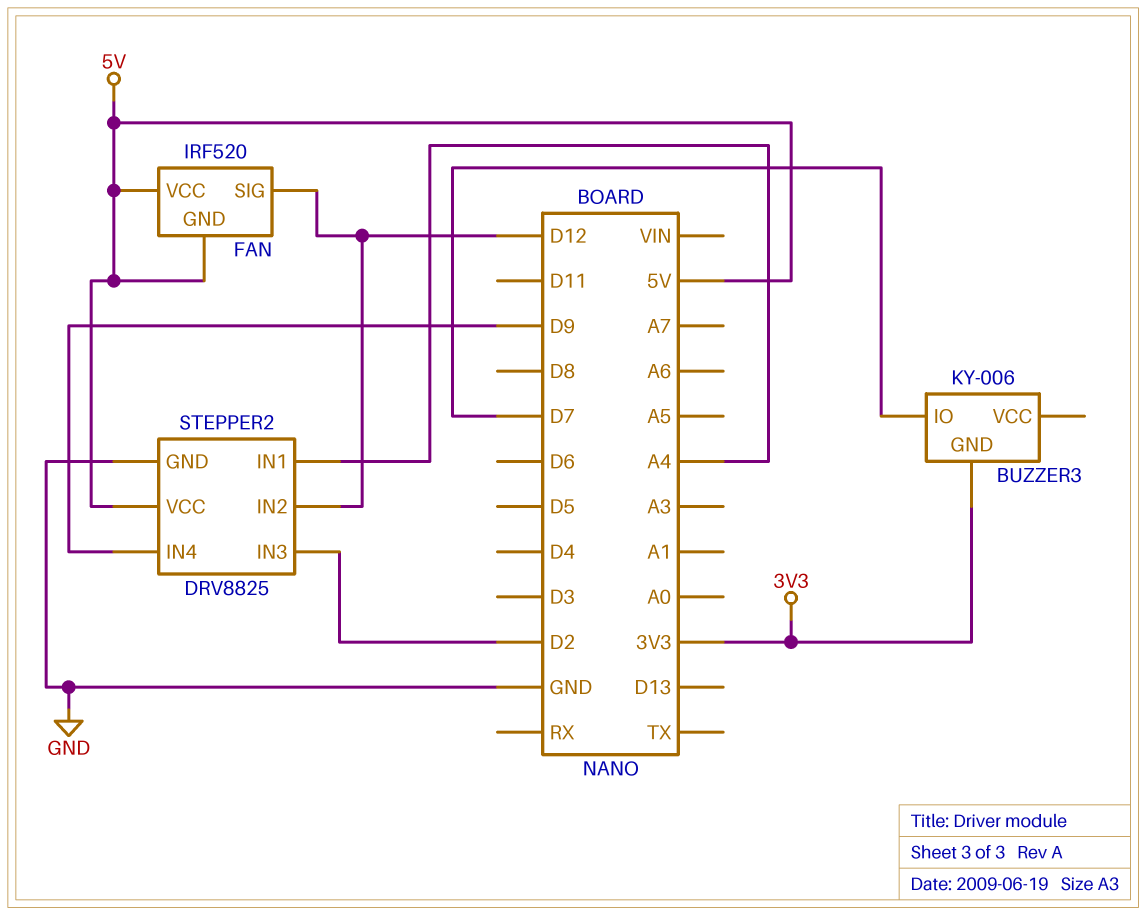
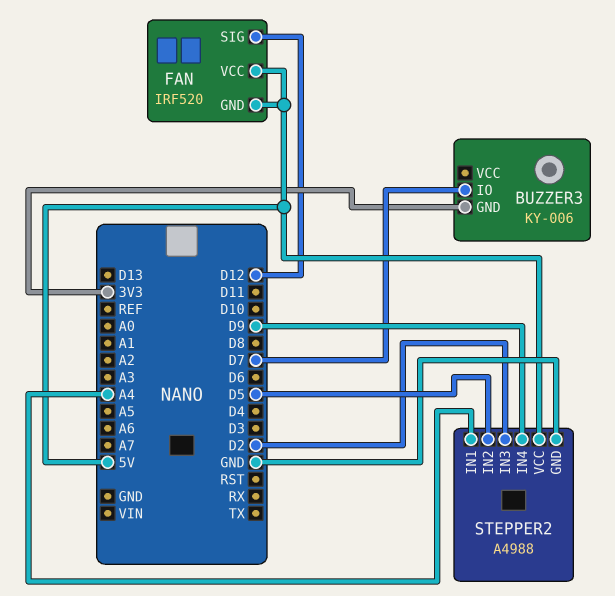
STEPPER2: DRV8825 -> A4988
STEPPER2 pin IN2: D12 -> D5

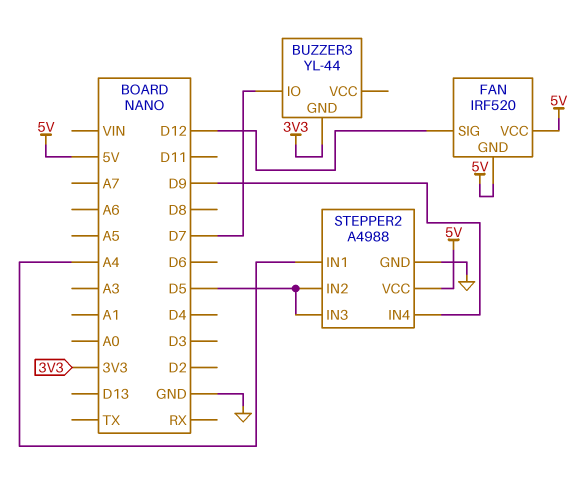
BUZZER3: KY-006 -> YL-44
STEPPER2 pin IN3: D2 -> D5

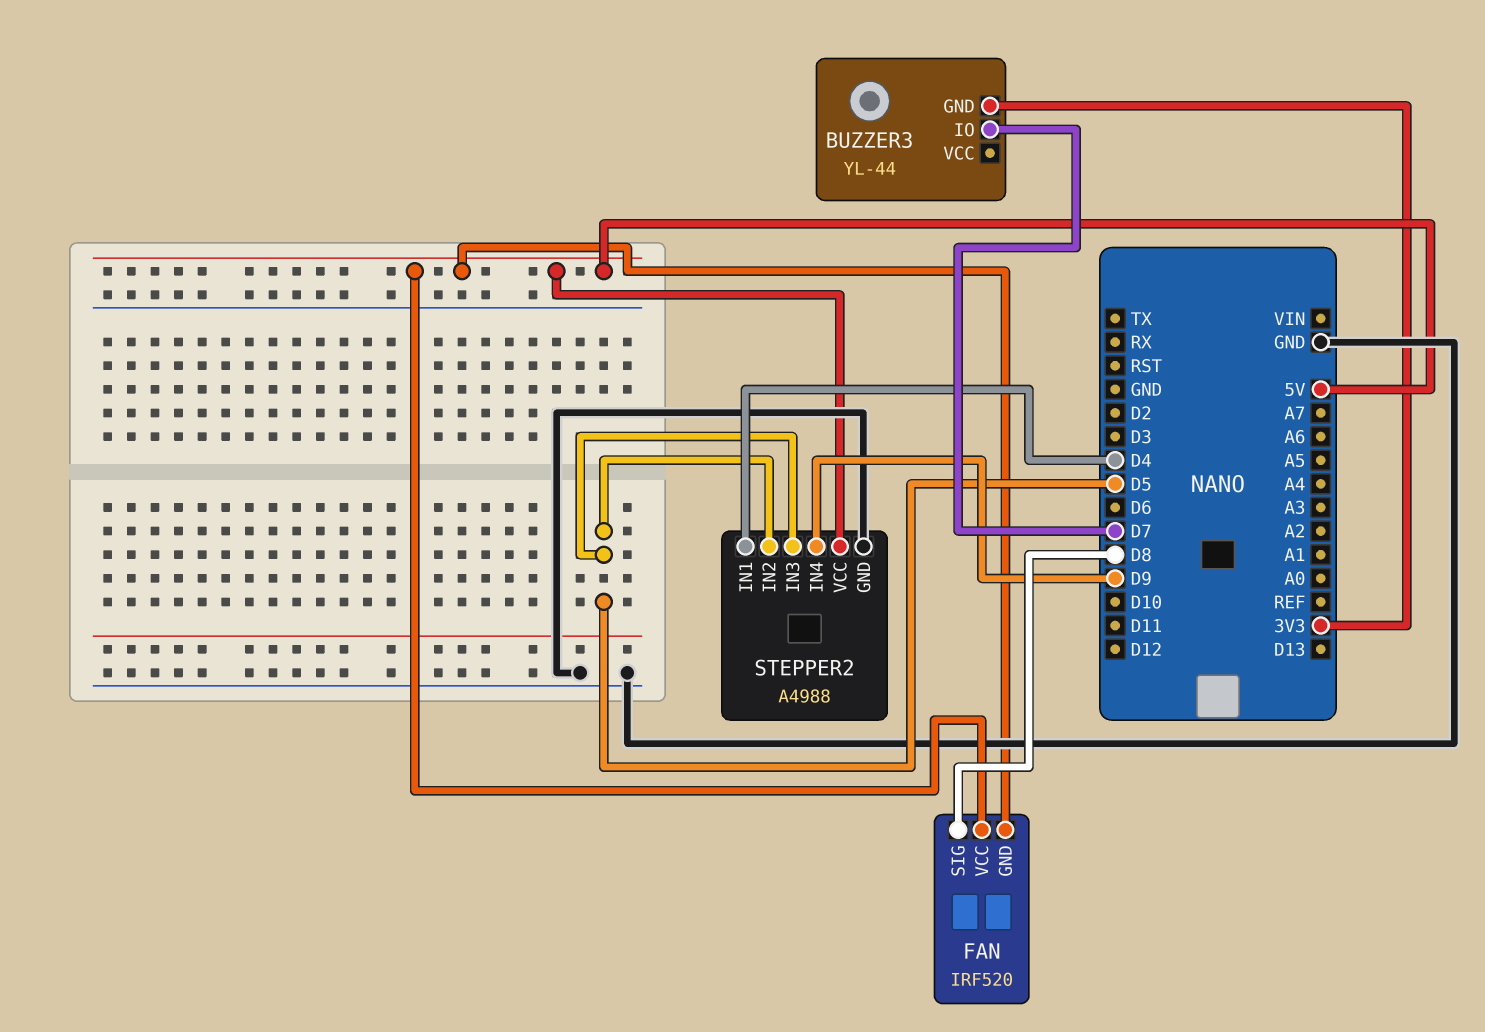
FAN pin SIG: D12 -> D8
STEPPER2 pin IN1: A4 -> D4

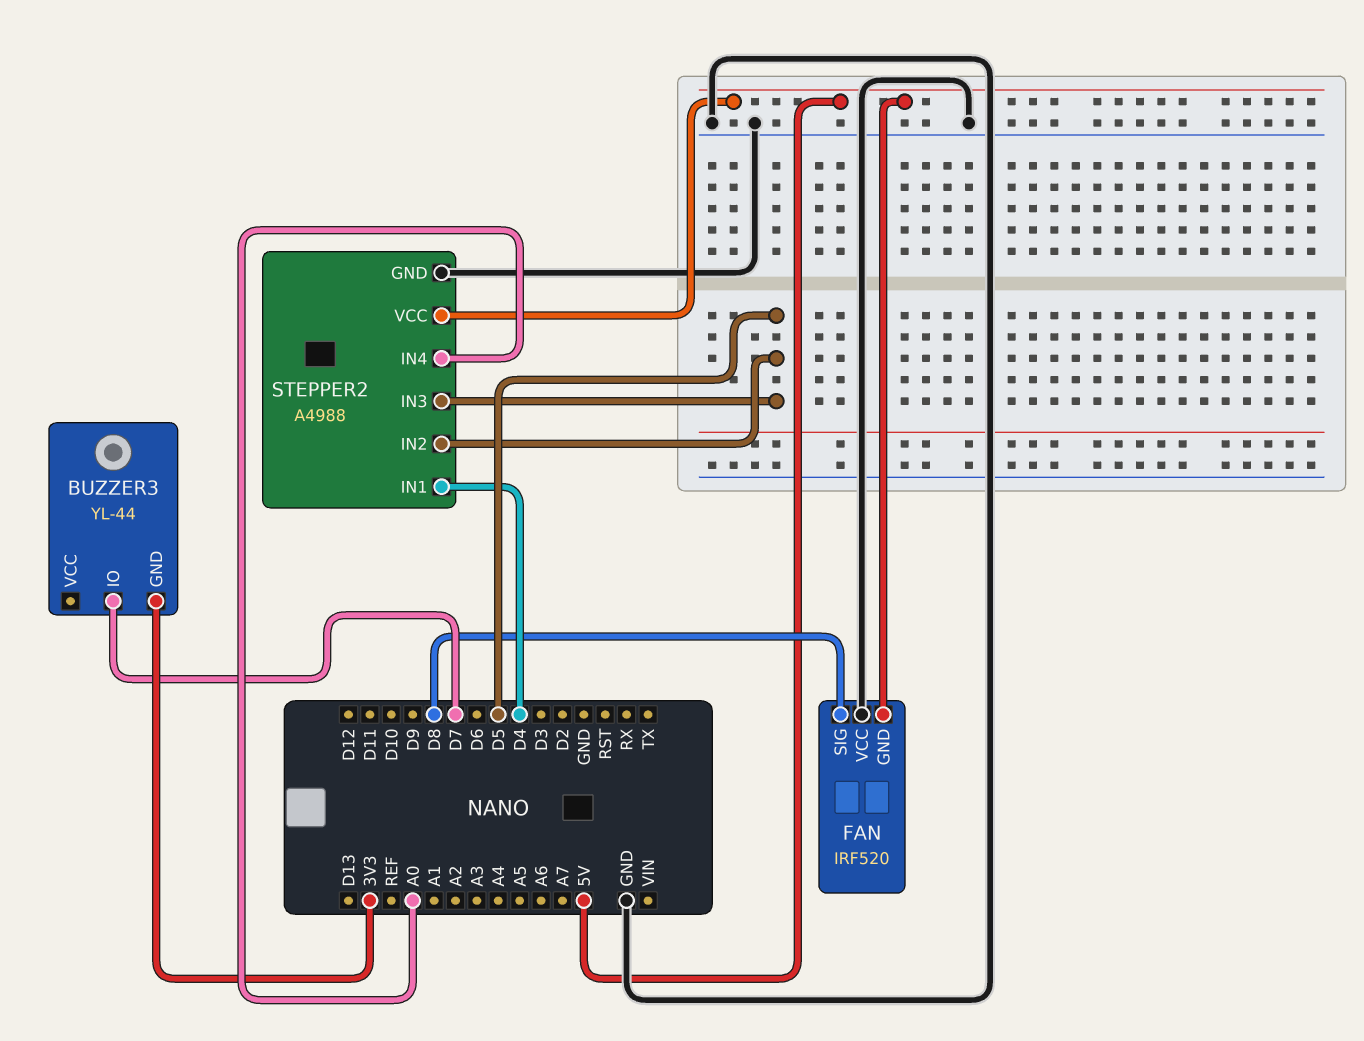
FAN pin VCC: 5V -> GND
STEPPER2 pin IN4: D9 -> A0

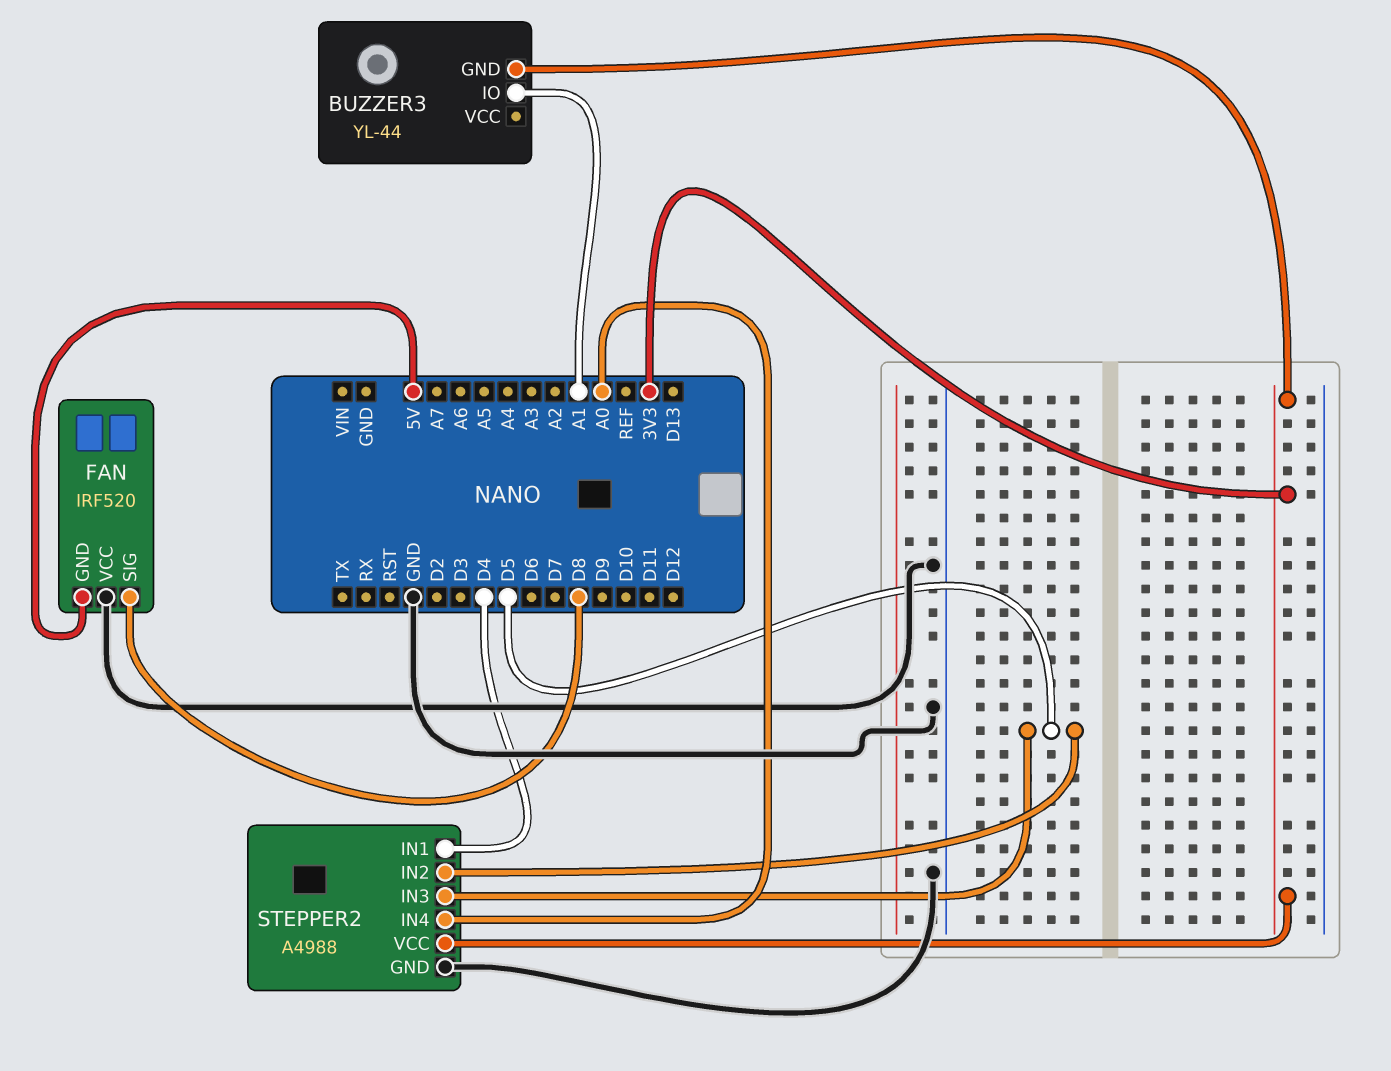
BUZZER3 pin IO: D7 -> A1
STEPPER2 pin VCC: 5V -> 3V3

